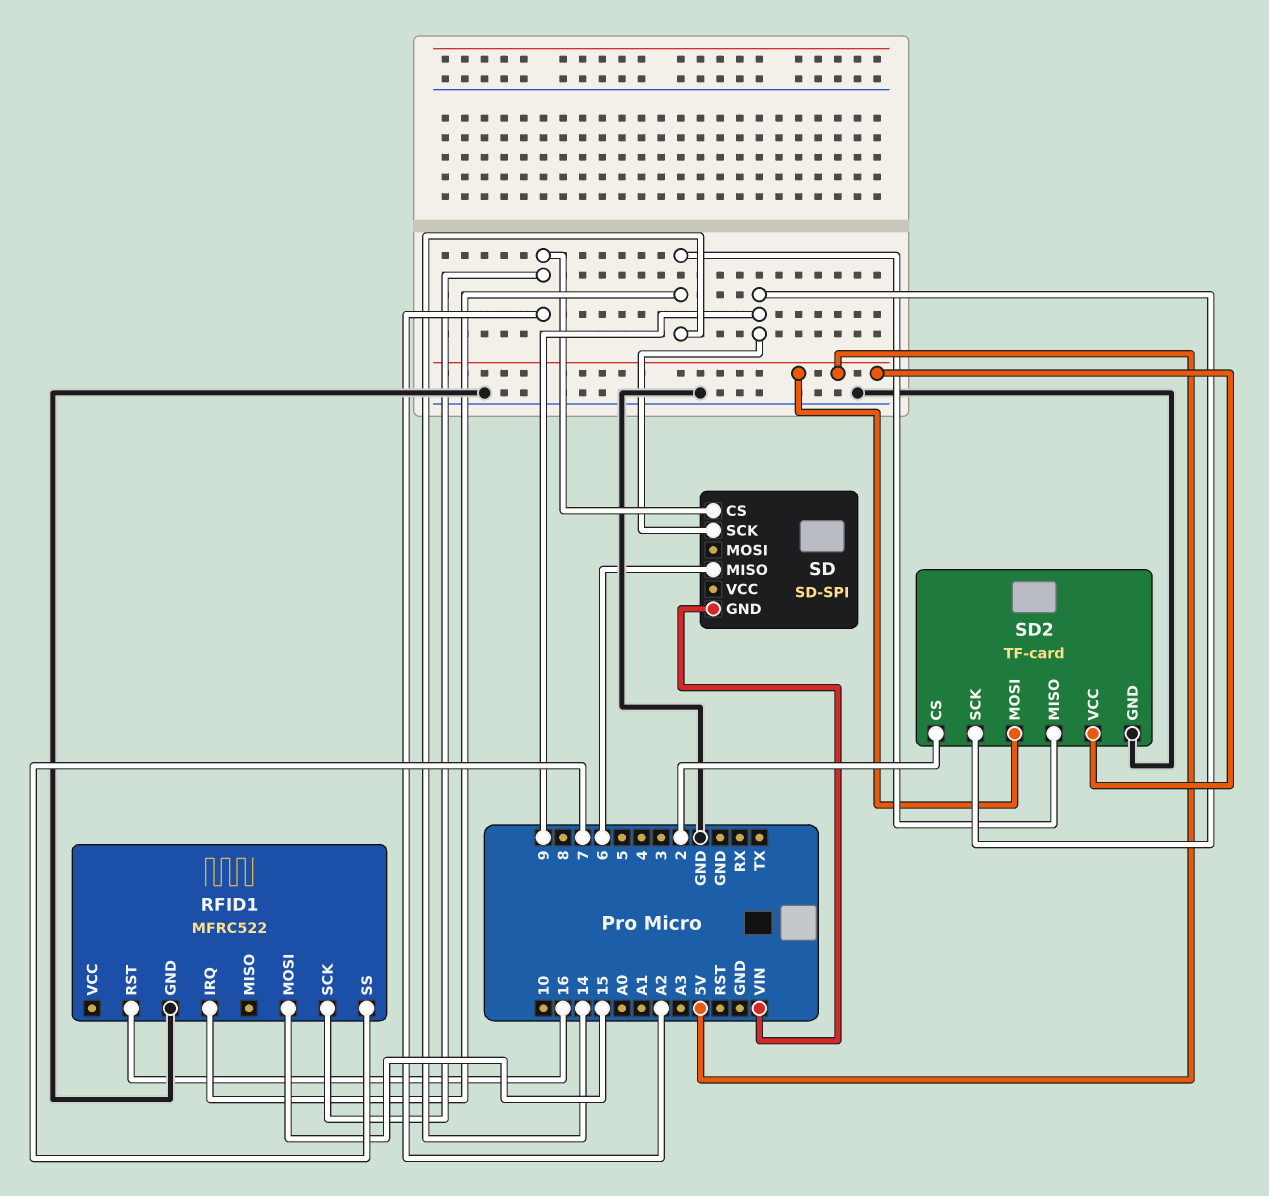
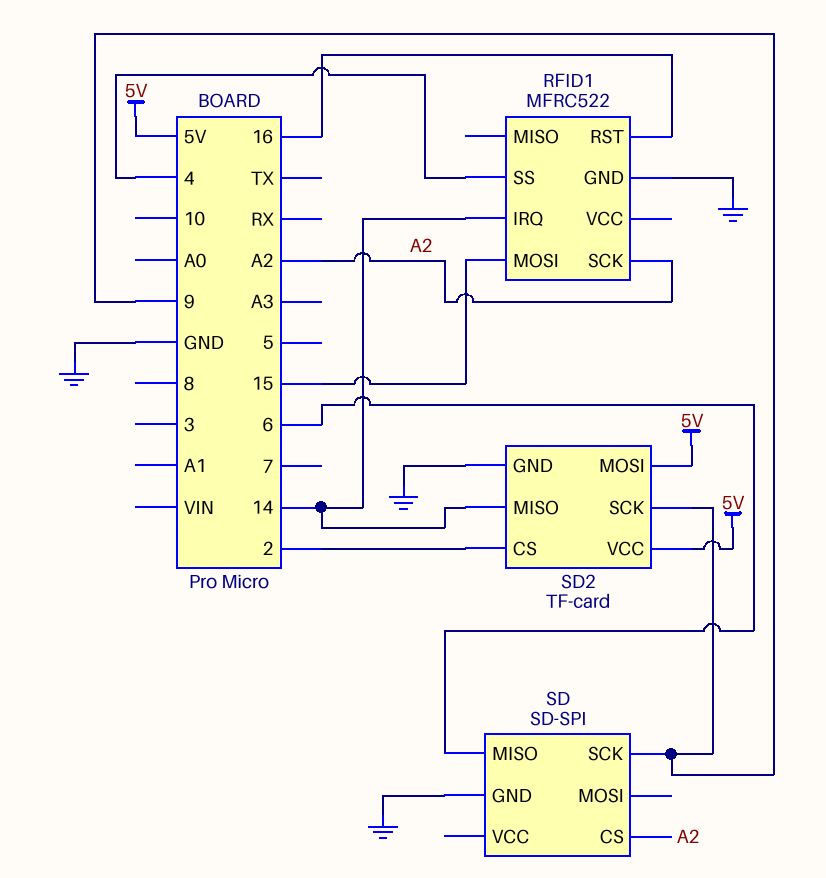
RFID1 pin SS: 7 -> 4
SD pin GND: VIN -> GND

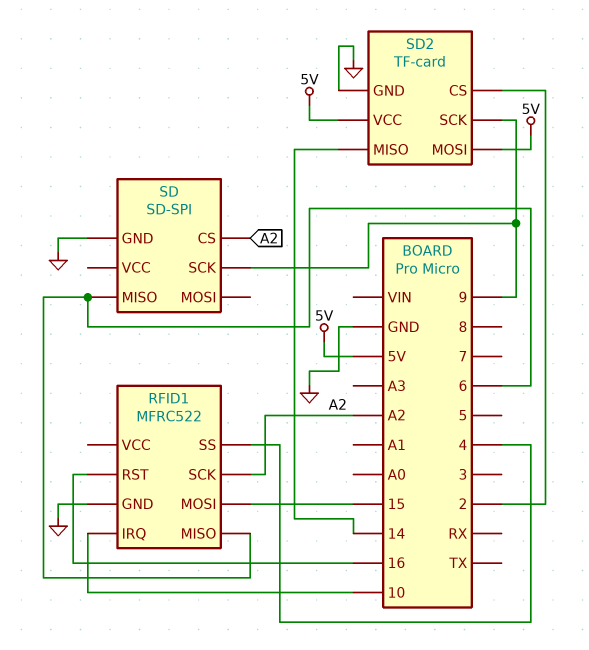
RFID1 pin IRQ: 14 -> 10
RFID1 pin MISO: none -> 6

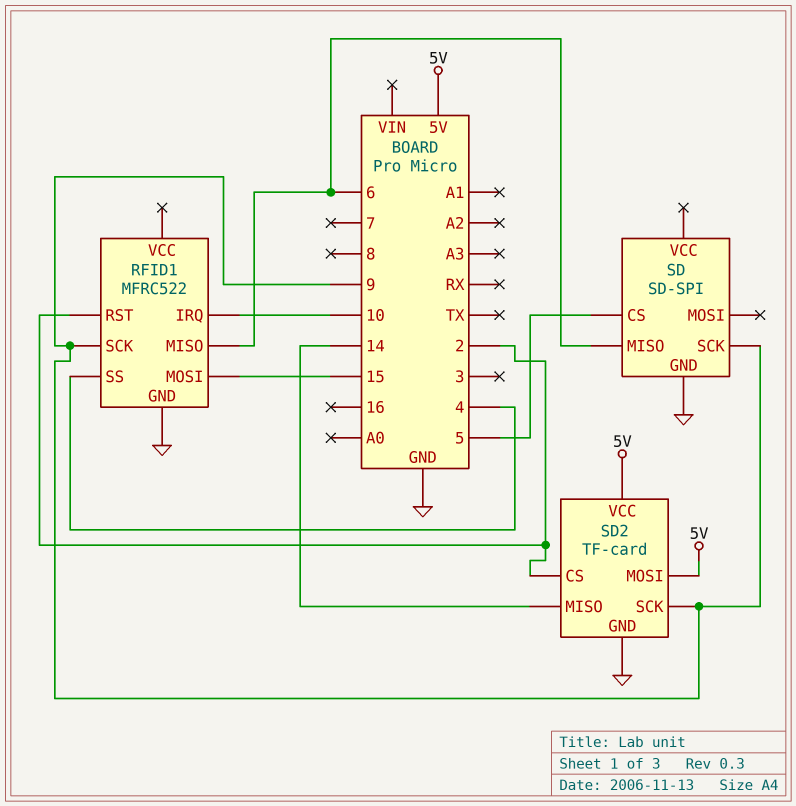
RFID1 pin RST: 16 -> 2
RFID1 pin SCK: A2 -> 9
SD pin CS: A2 -> 5

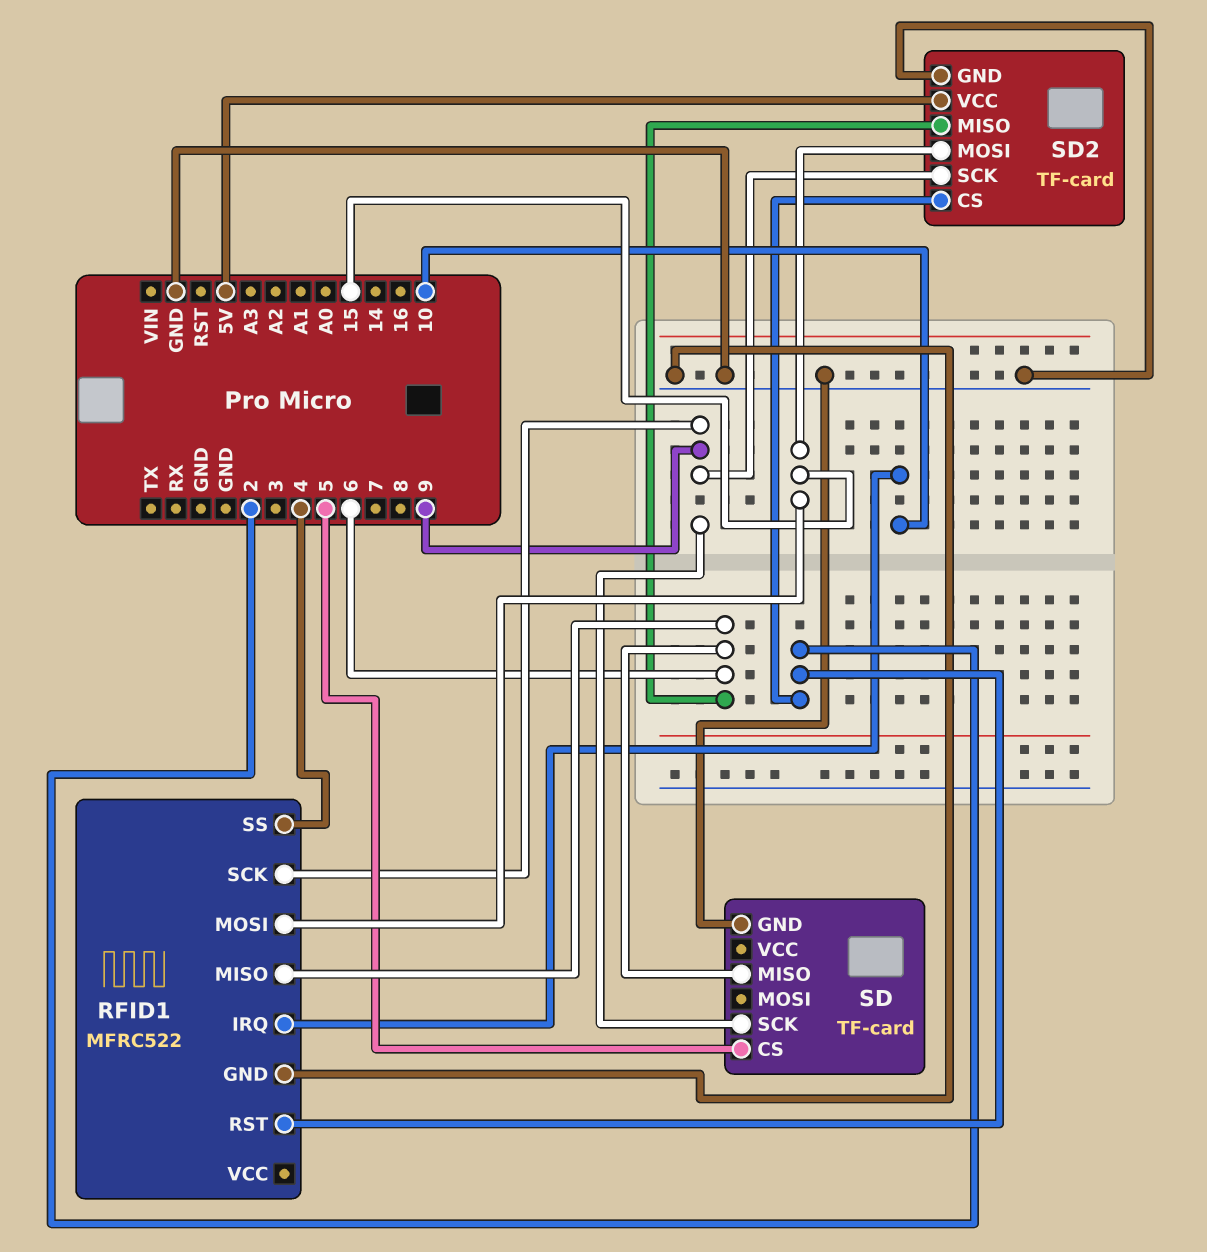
SD: SD-SPI -> TF-card
SD2 pin MISO: 14 -> 6
SD2 pin MOSI: 5V -> 15

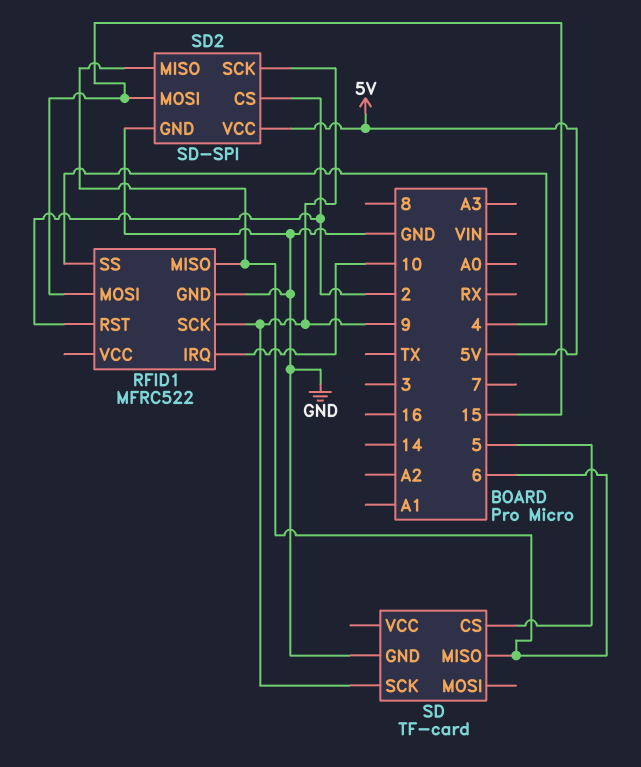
SD2: TF-card -> SD-SPI

